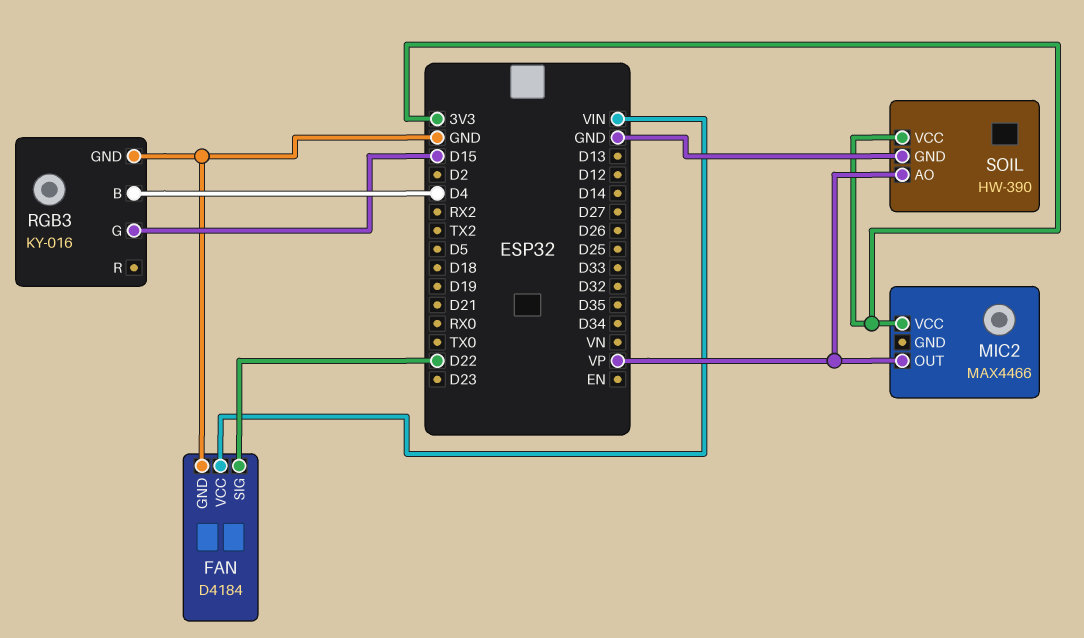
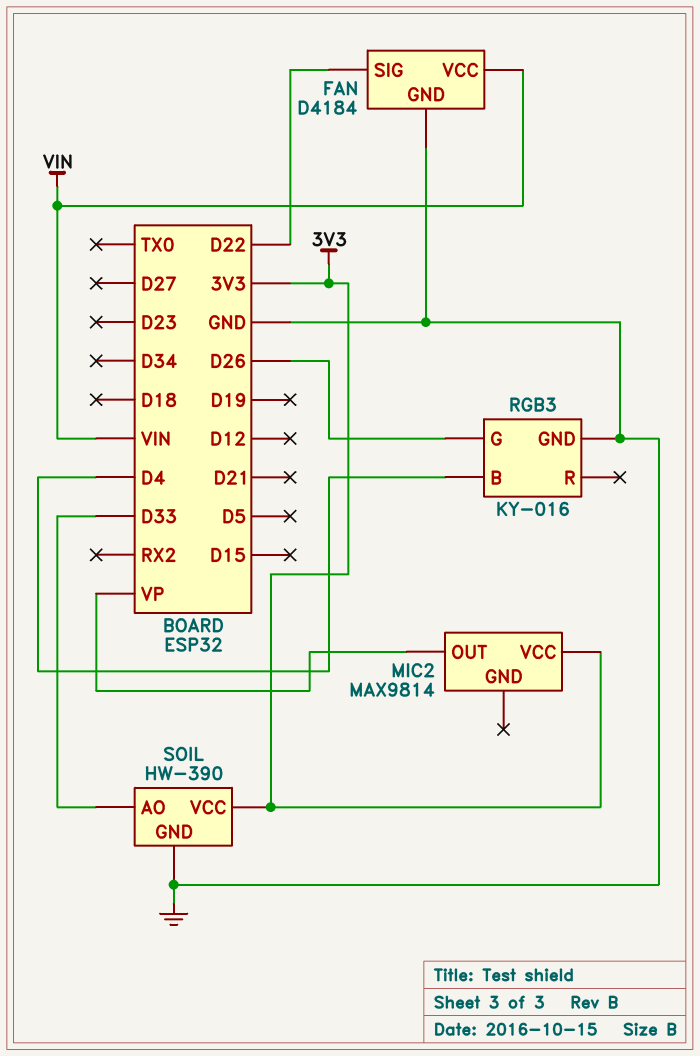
MIC2: MAX4466 -> MAX9814
RGB3 pin G: D15 -> D26
SOIL pin AO: VP -> D33

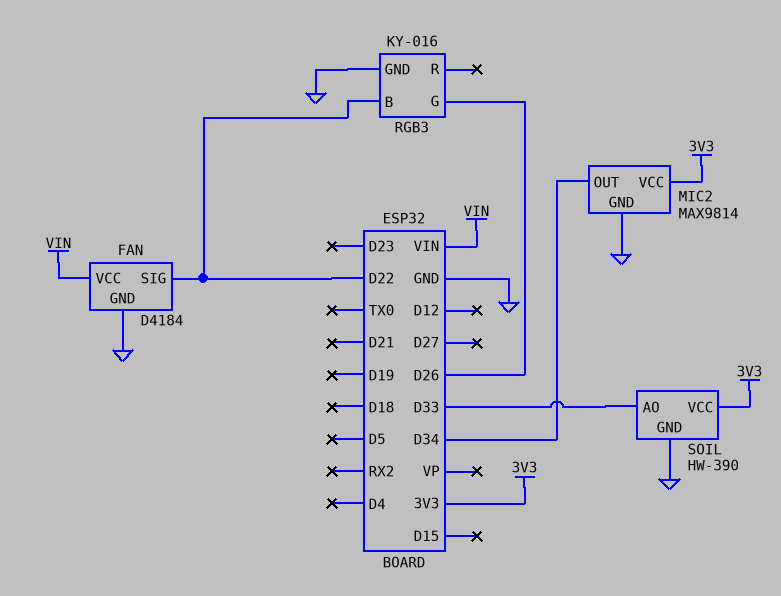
MIC2 pin GND: none -> GND
MIC2 pin OUT: VP -> D34
RGB3 pin B: D4 -> D22

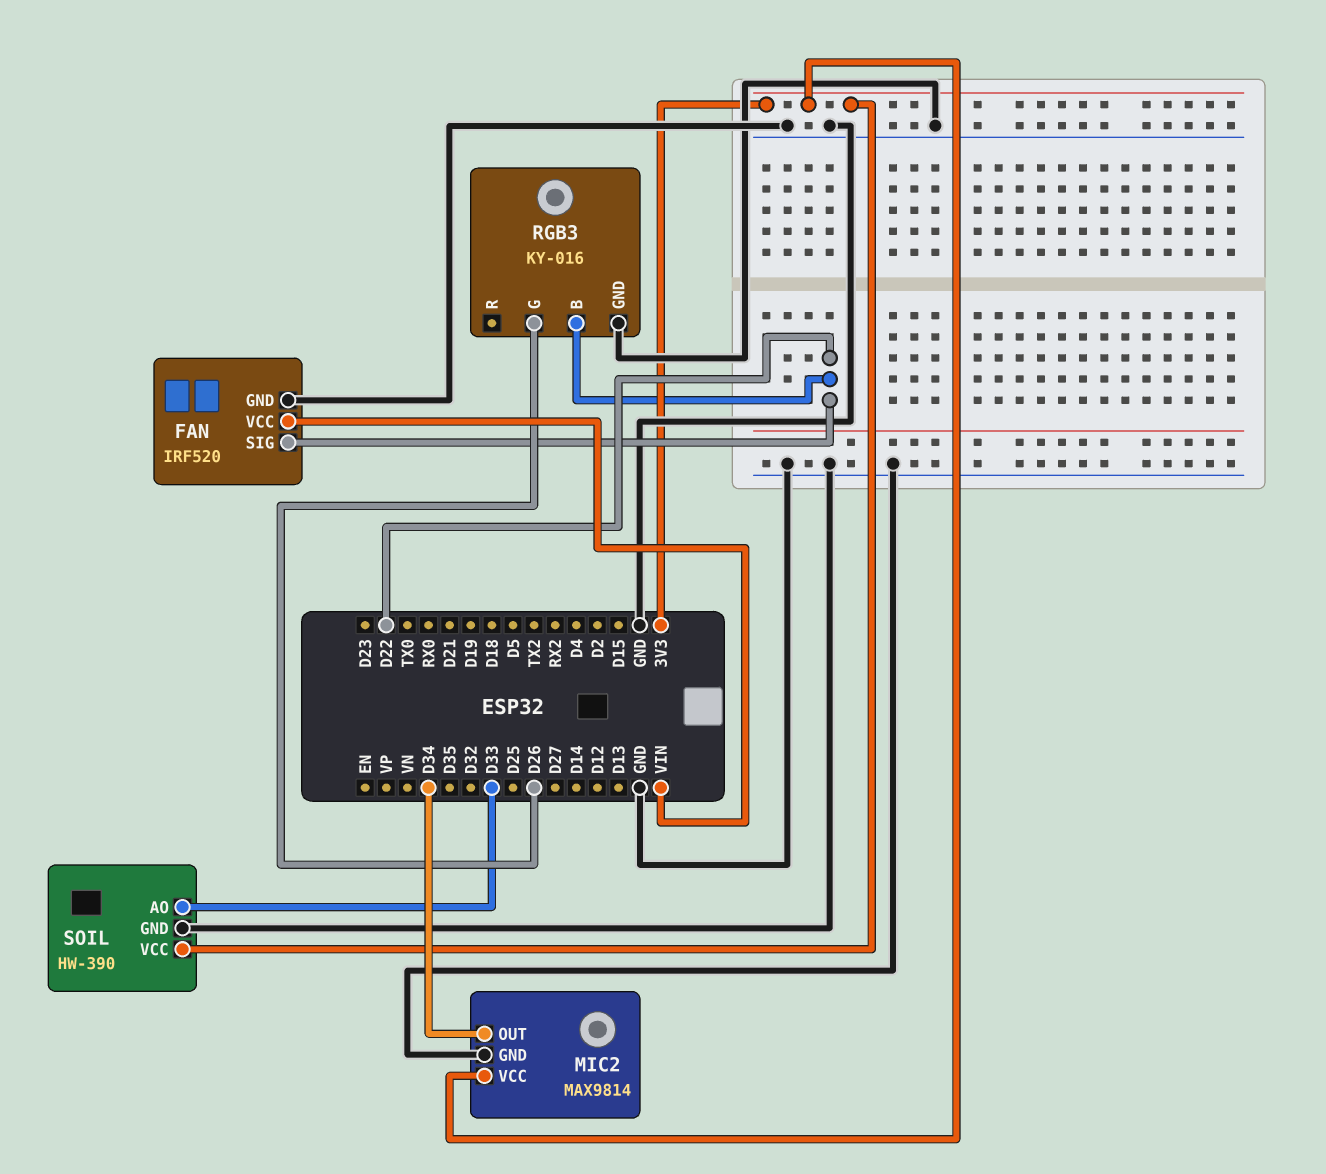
FAN: D4184 -> IRF520

